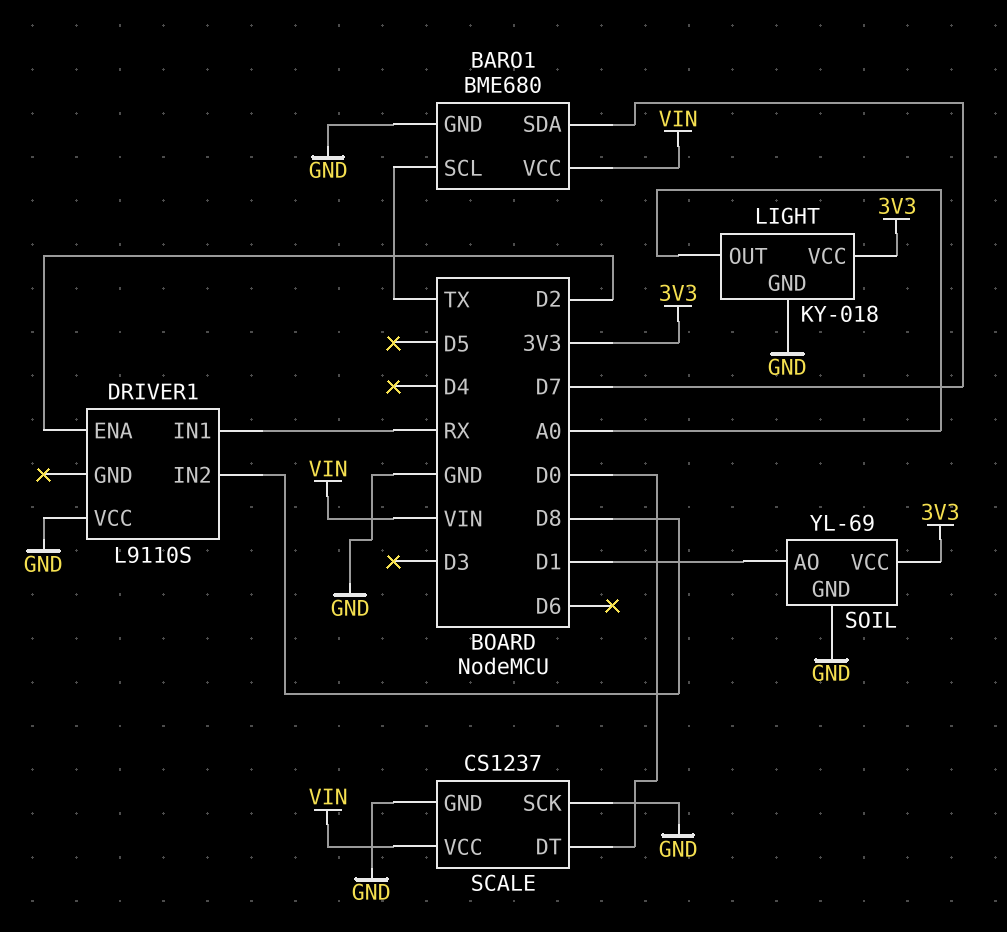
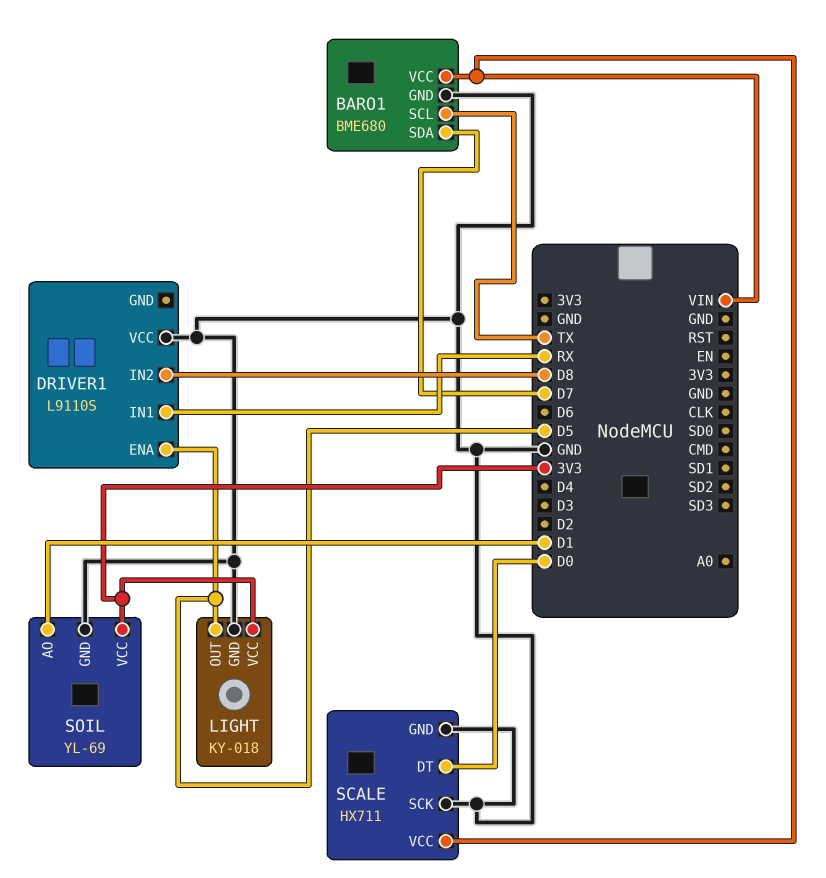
DRIVER1 pin ENA: D2 -> D5
LIGHT pin OUT: A0 -> D5
SCALE: CS1237 -> HX711

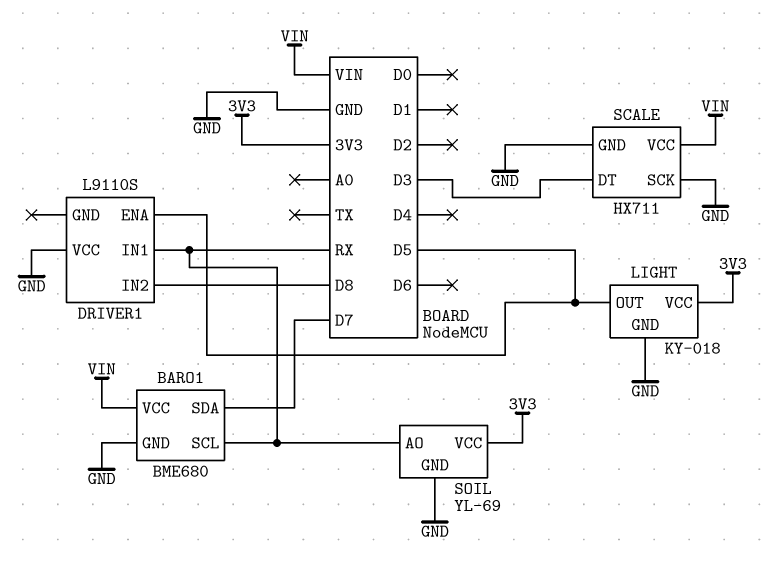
BARO1 pin SCL: TX -> RX
SCALE pin DT: D0 -> D3
SOIL pin AO: D1 -> RX

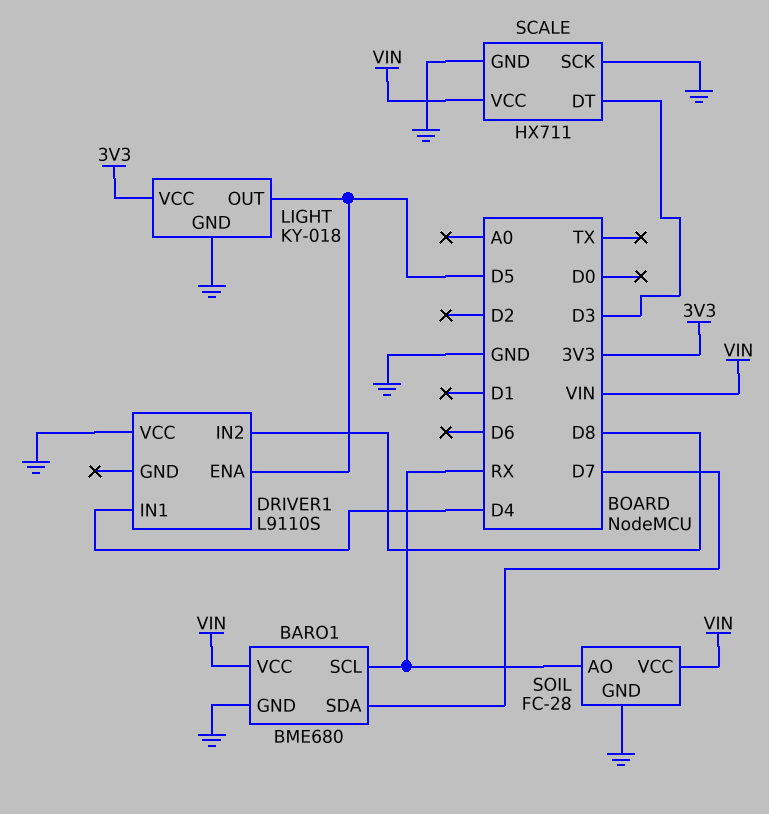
DRIVER1 pin IN1: RX -> D4
SOIL: YL-69 -> FC-28
SOIL pin VCC: 3V3 -> VIN

